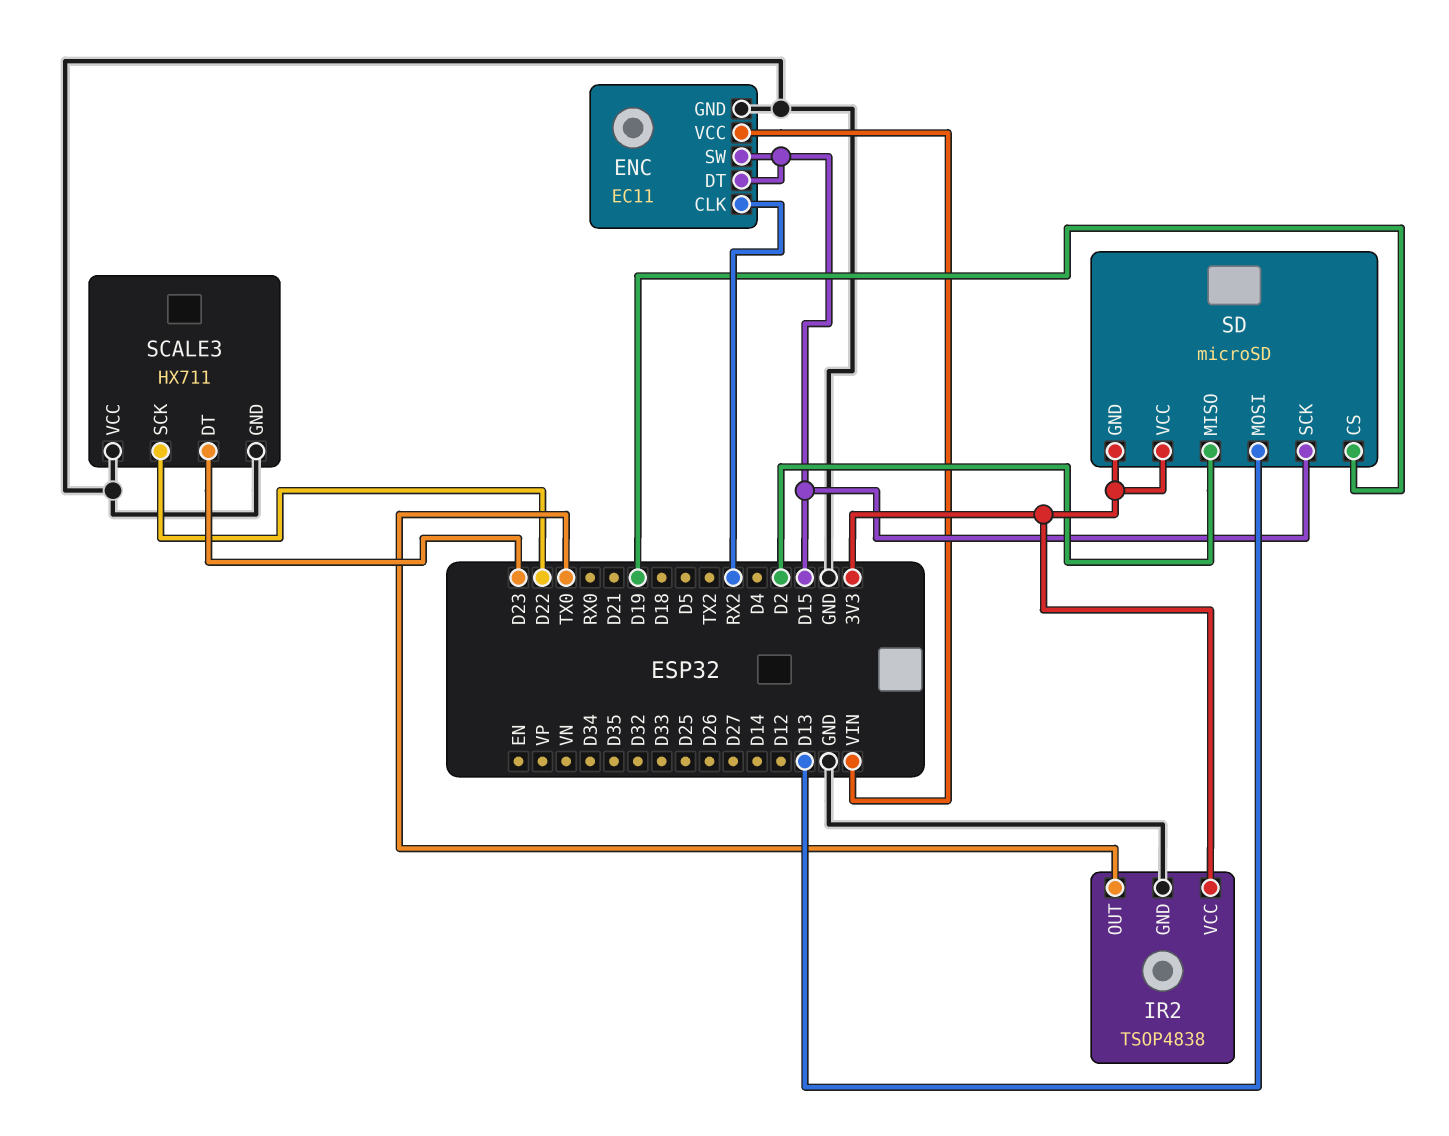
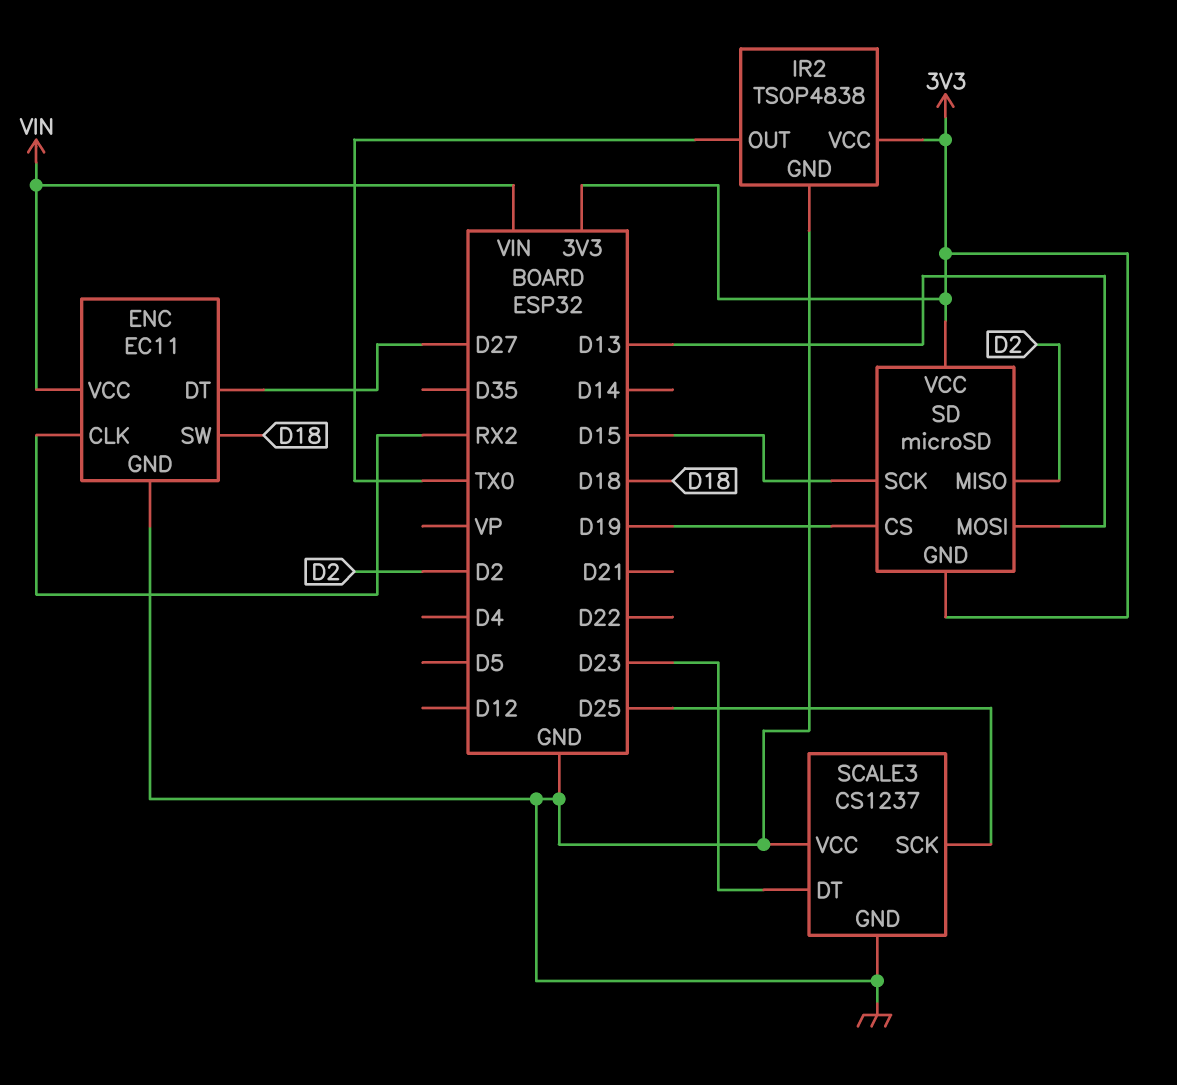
ENC pin DT: D15 -> D27
ENC pin SW: D15 -> D18
SCALE3: HX711 -> CS1237
SCALE3 pin SCK: D22 -> D25

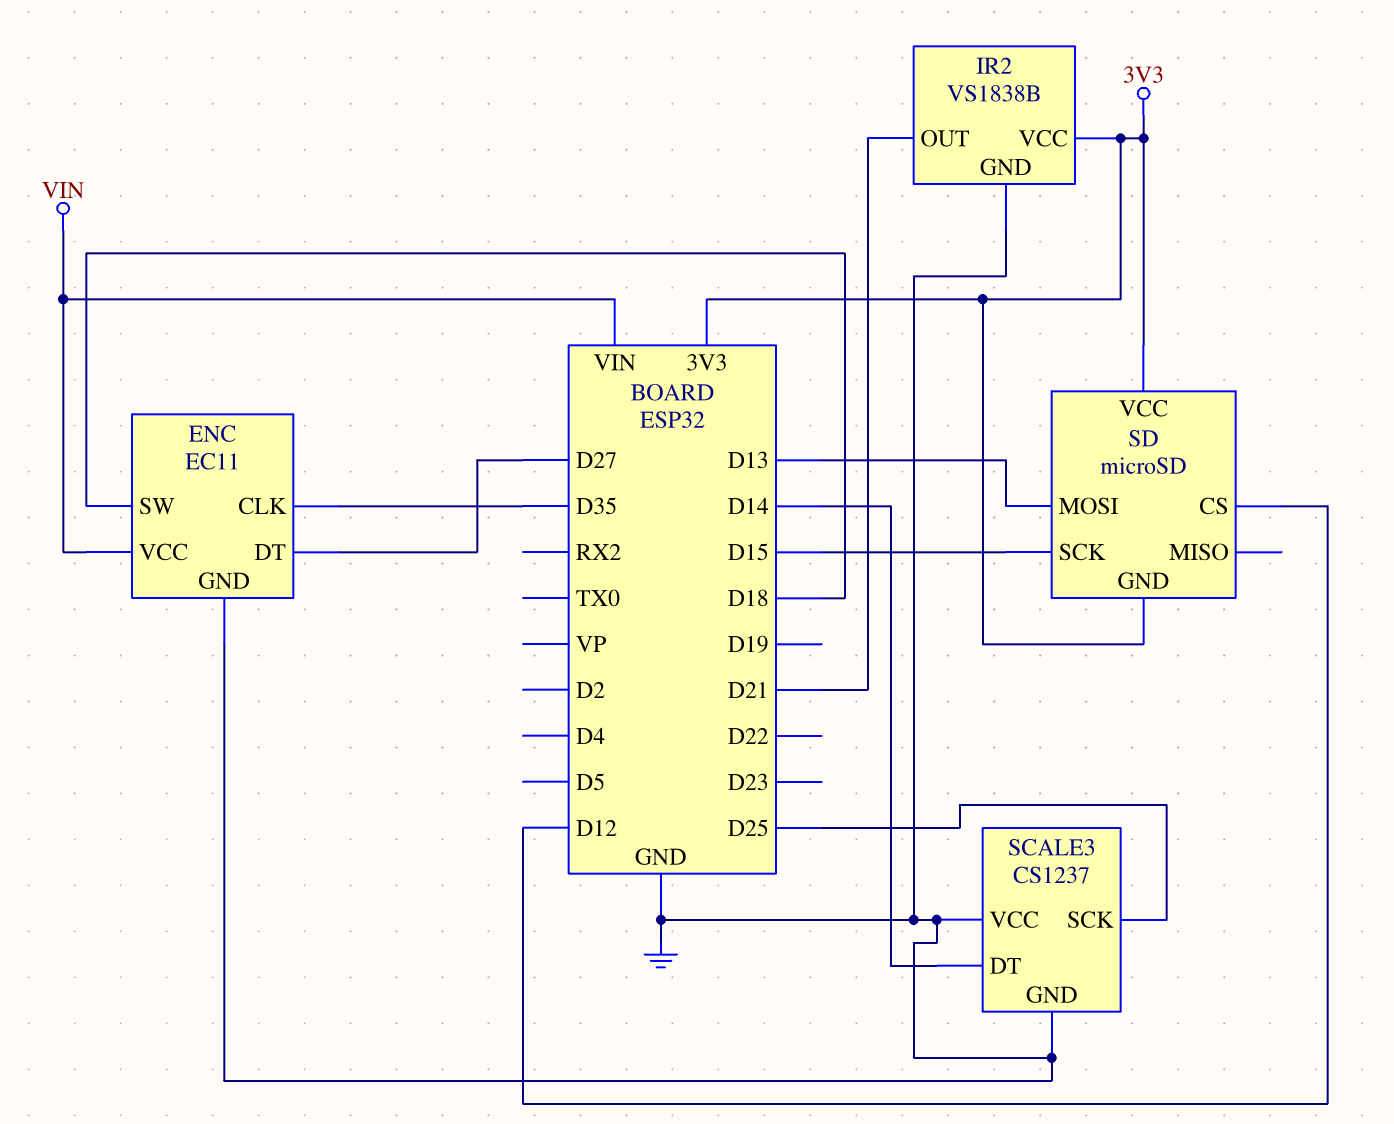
ENC pin CLK: RX2 -> D35
IR2: TSOP4838 -> VS1838B
IR2 pin OUT: TX0 -> D21
SCALE3 pin DT: D23 -> D14
SD pin CS: D19 -> D12
SD pin MISO: D2 -> none

